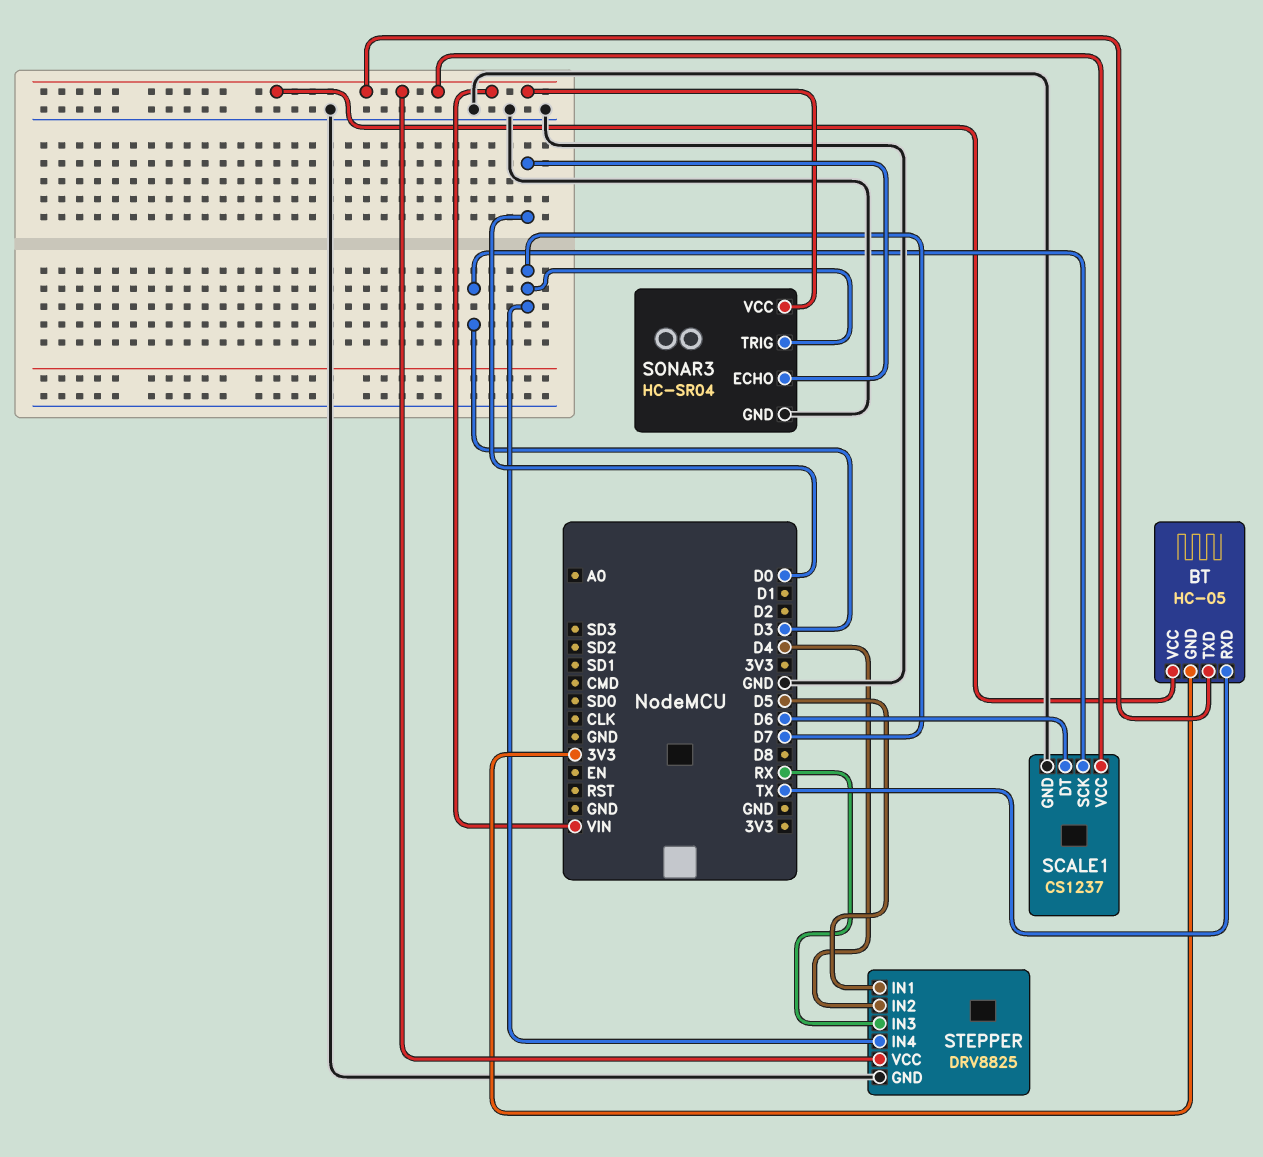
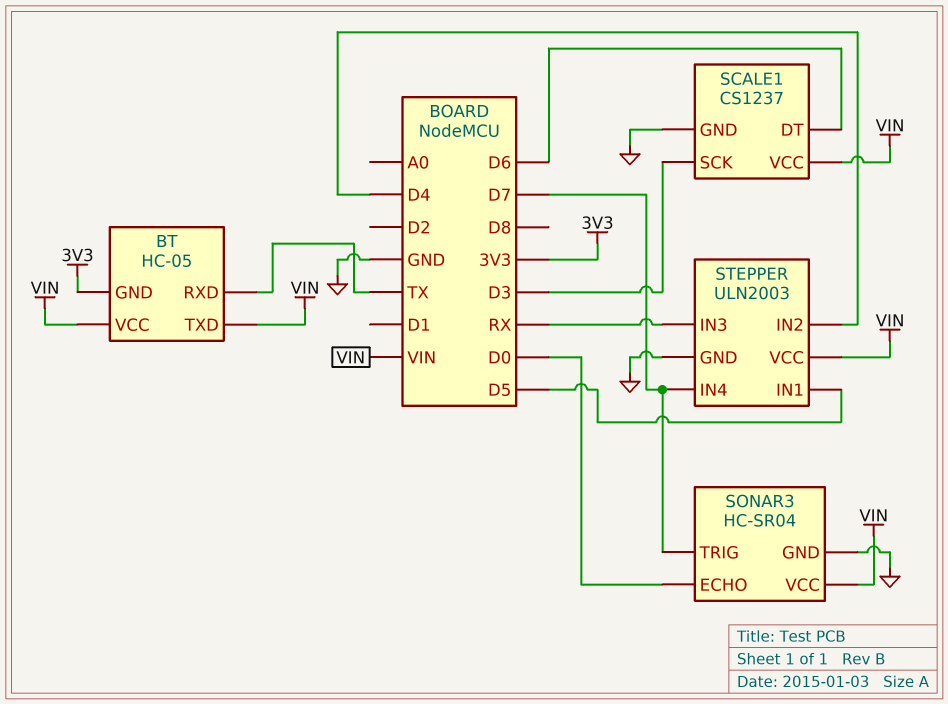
STEPPER: DRV8825 -> ULN2003

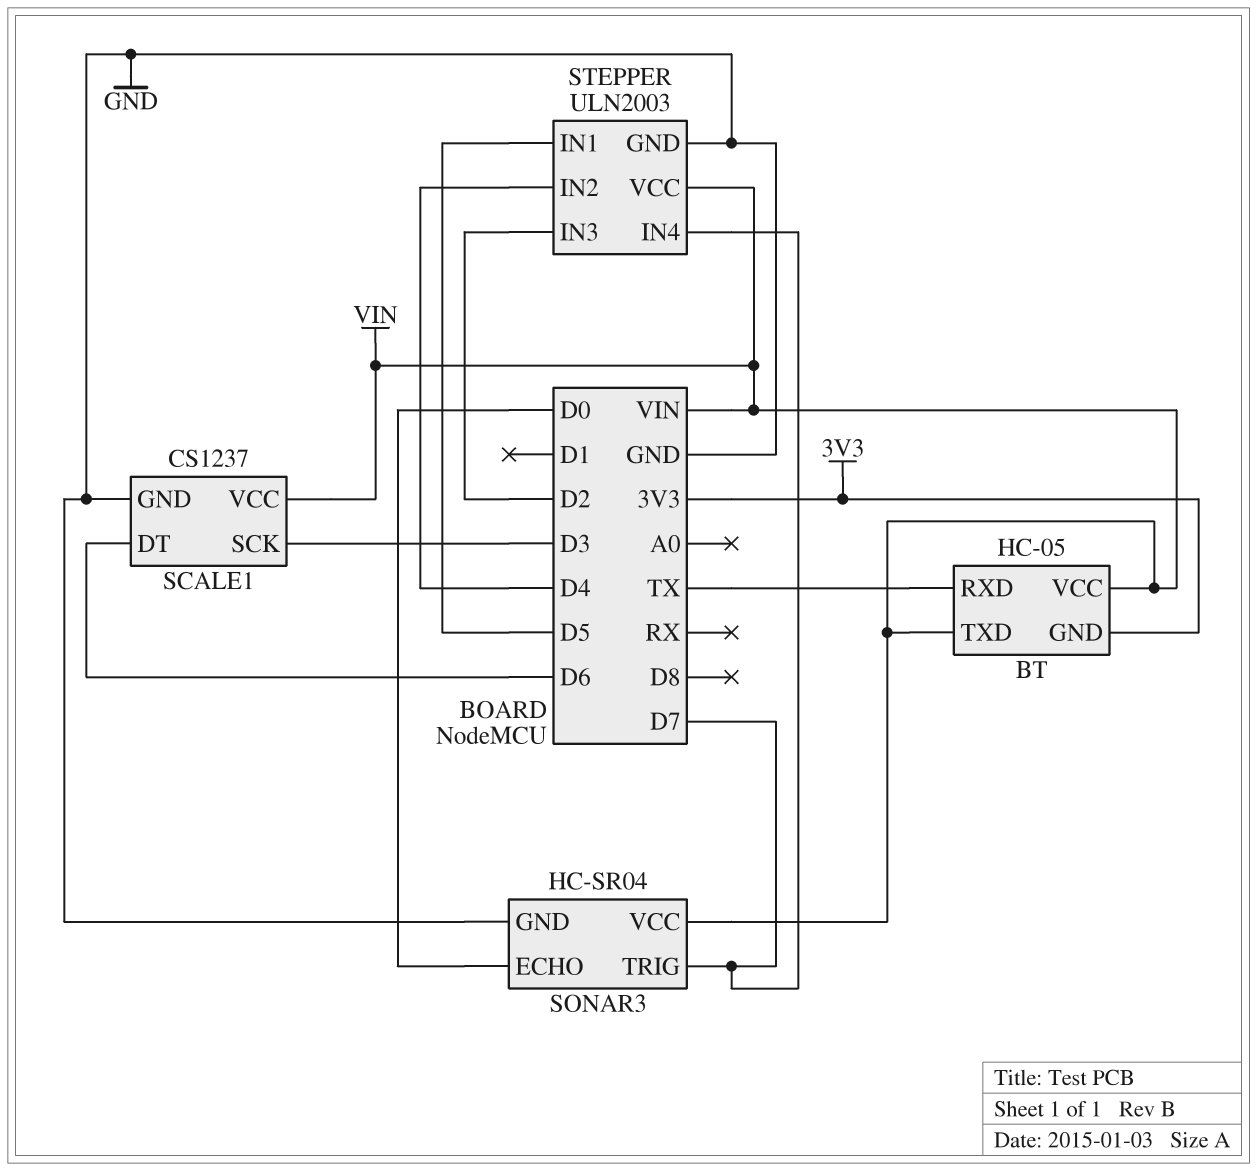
STEPPER pin IN3: RX -> D2

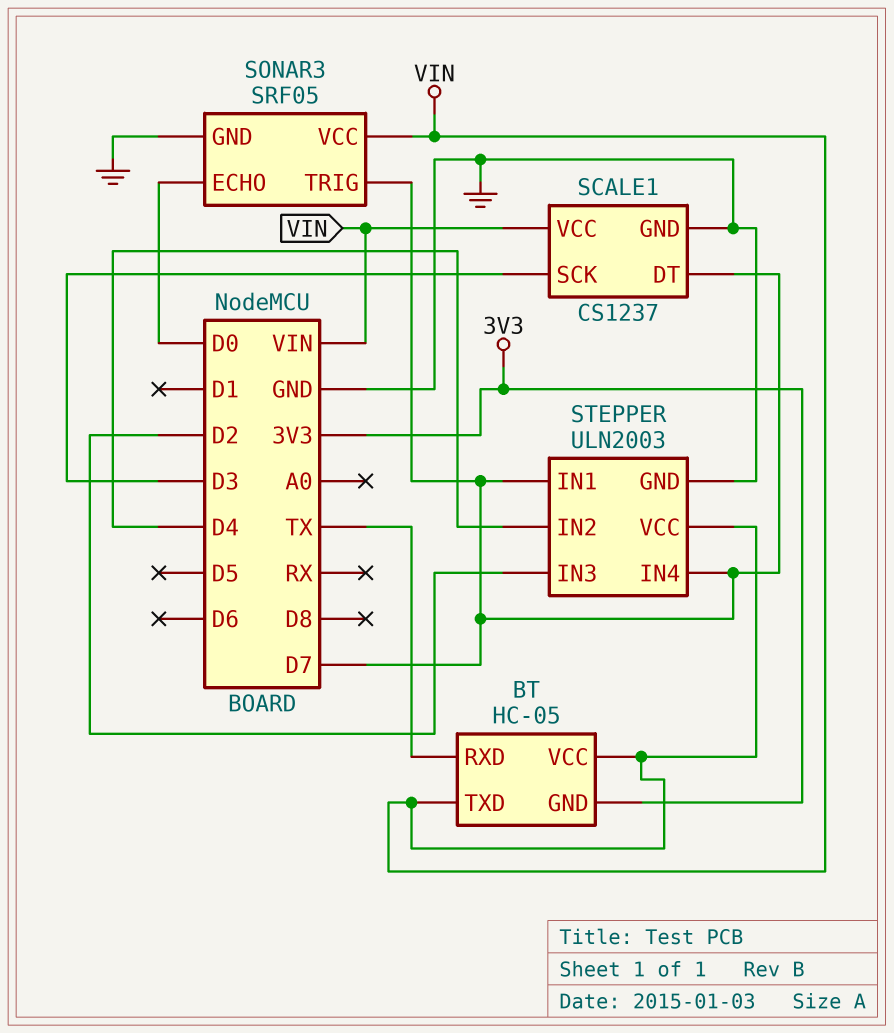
SCALE1 pin DT: D6 -> D7
SONAR3: HC-SR04 -> SRF05
STEPPER pin IN1: D5 -> D7

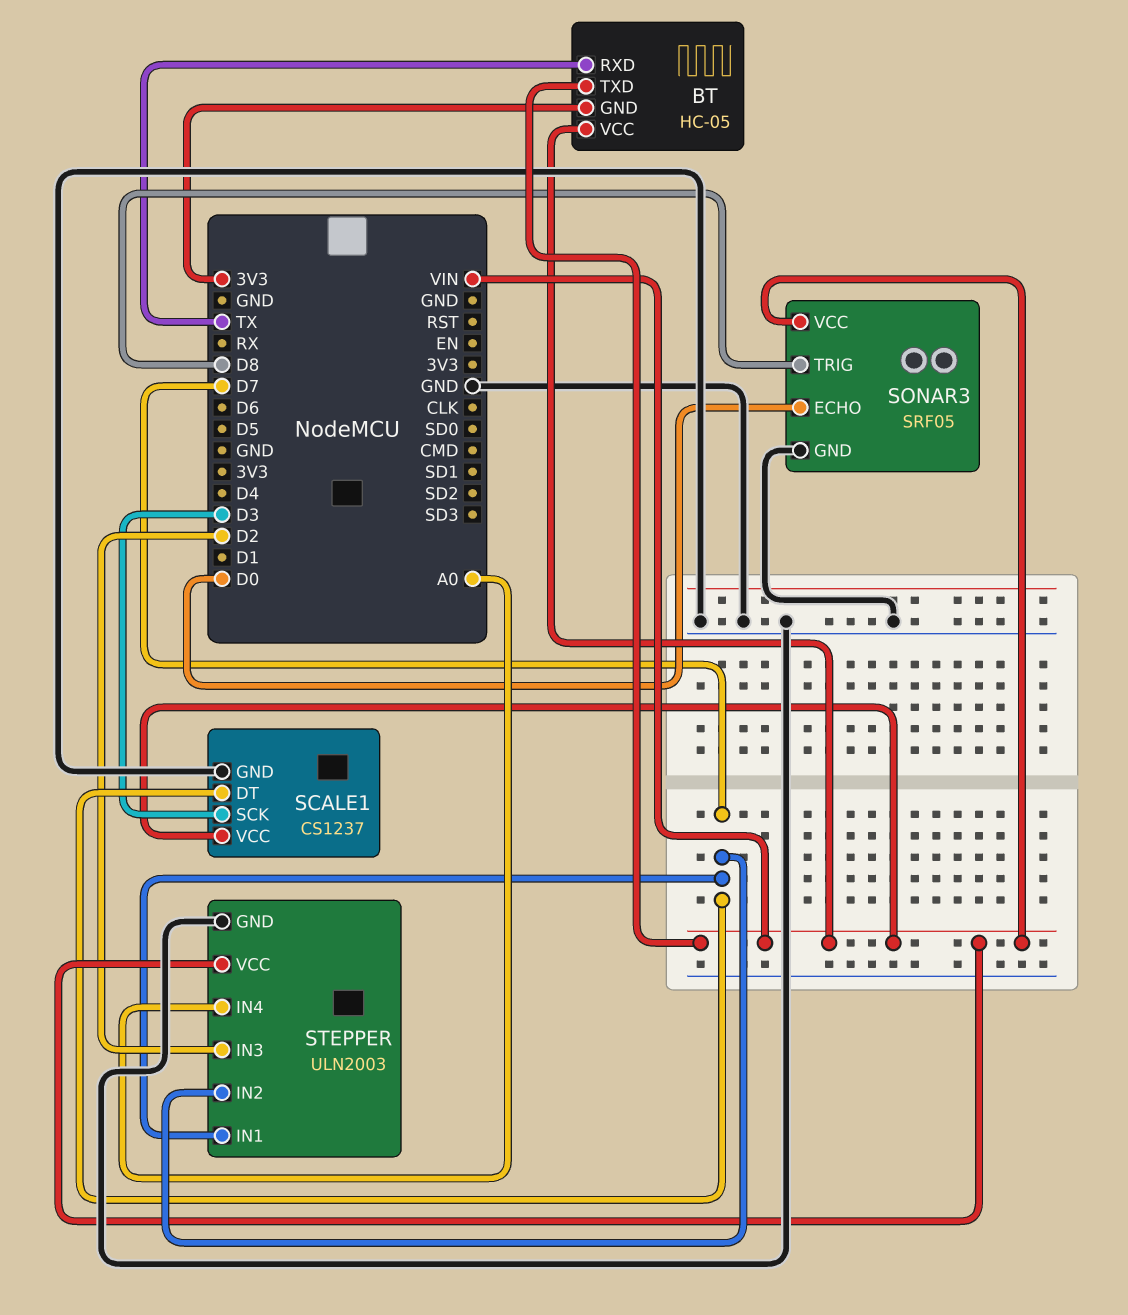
SONAR3 pin TRIG: D7 -> D8
STEPPER pin IN2: D4 -> D7
STEPPER pin IN4: D7 -> A0

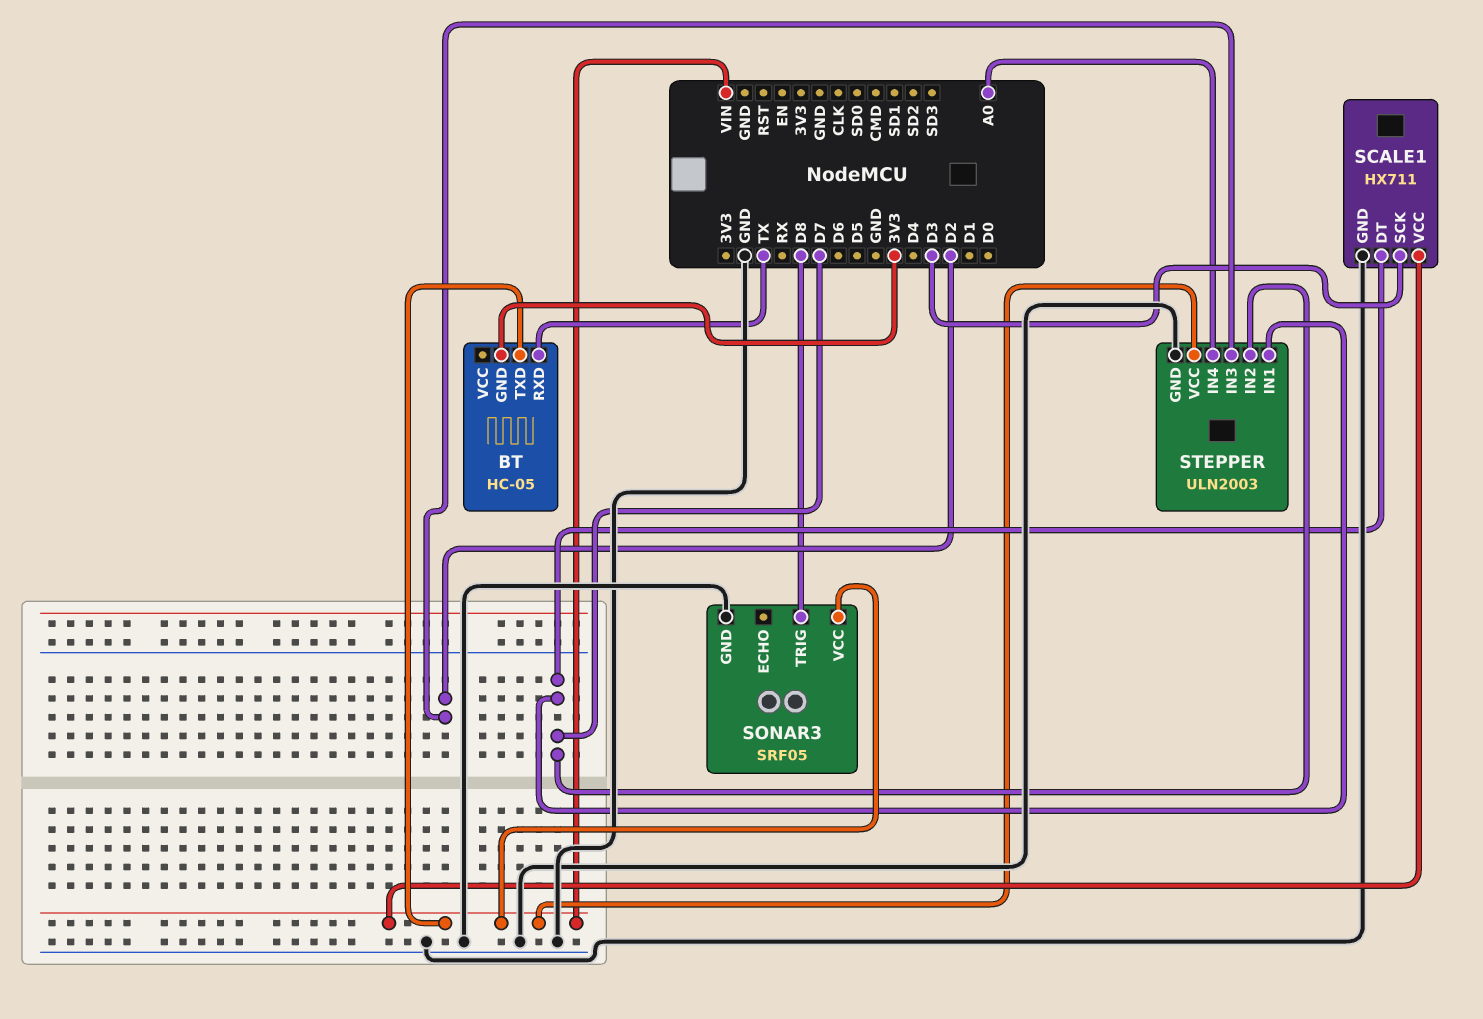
BT pin VCC: VIN -> none
SCALE1: CS1237 -> HX711
SONAR3 pin ECHO: D0 -> none

